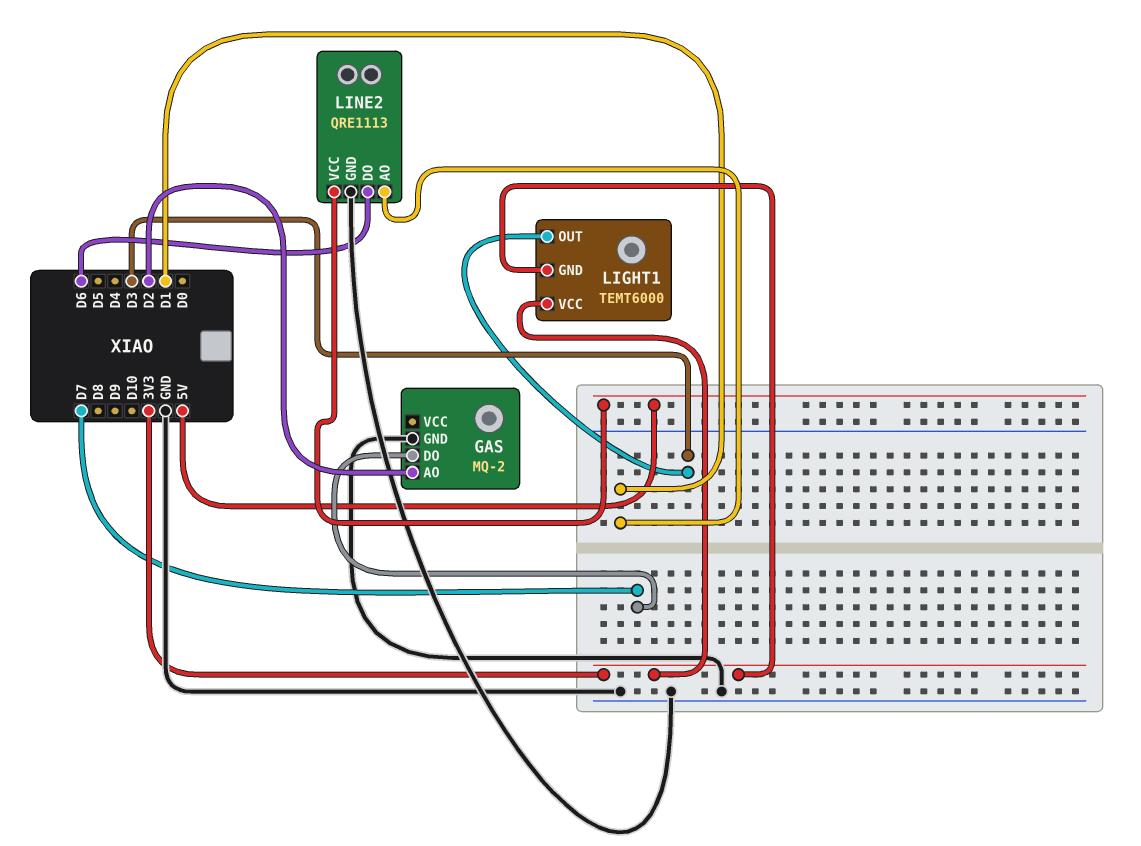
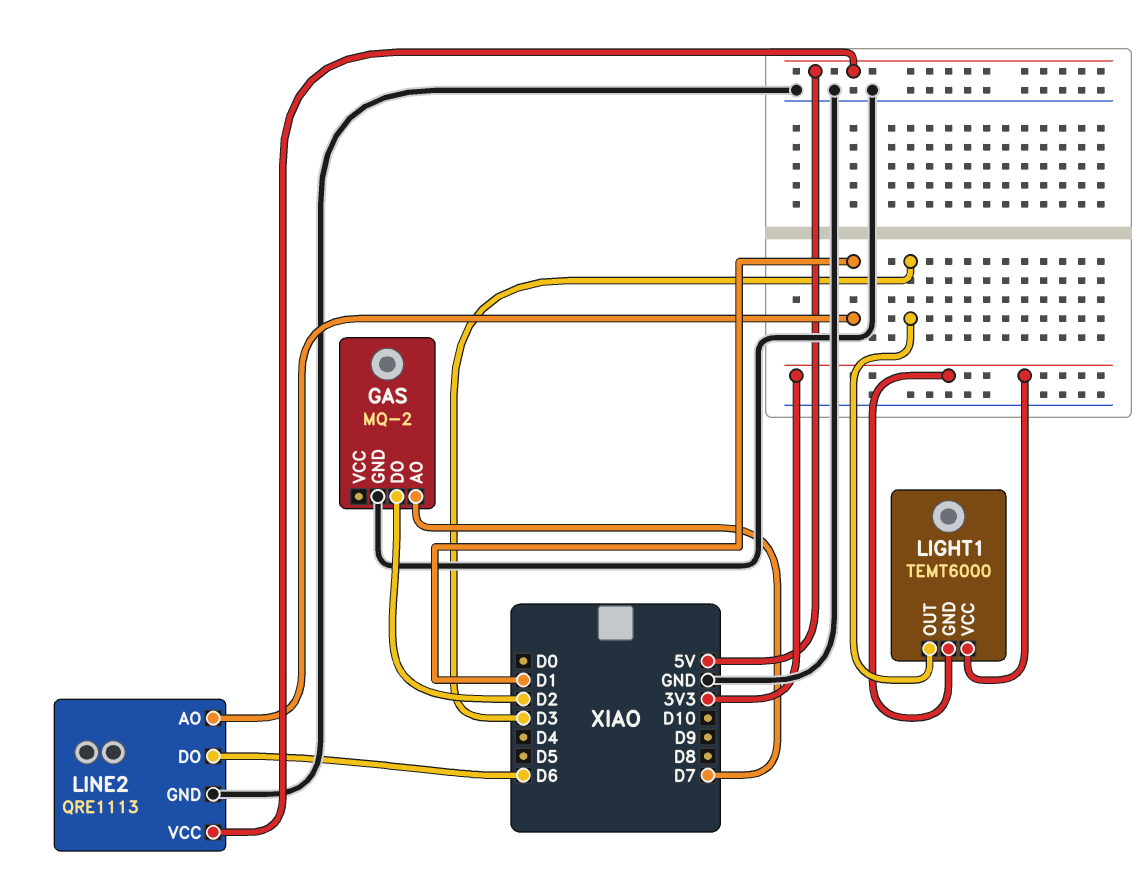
GAS pin AO: D2 -> D7
GAS pin DO: D7 -> D2

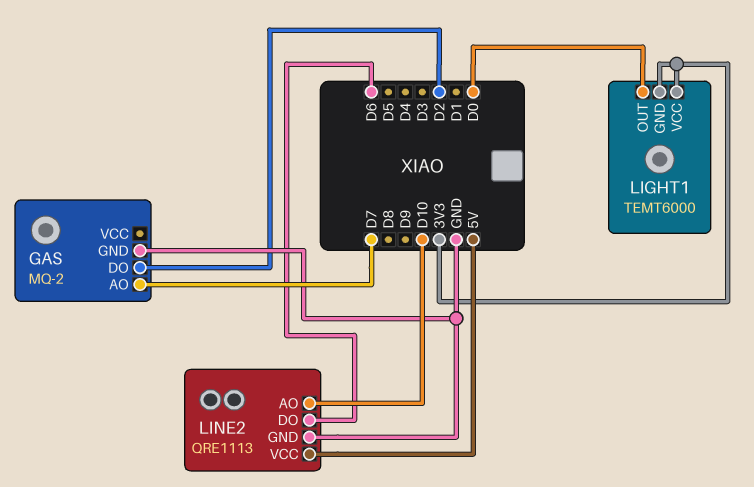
LIGHT1 pin OUT: D3 -> D0
LINE2 pin AO: D1 -> D10

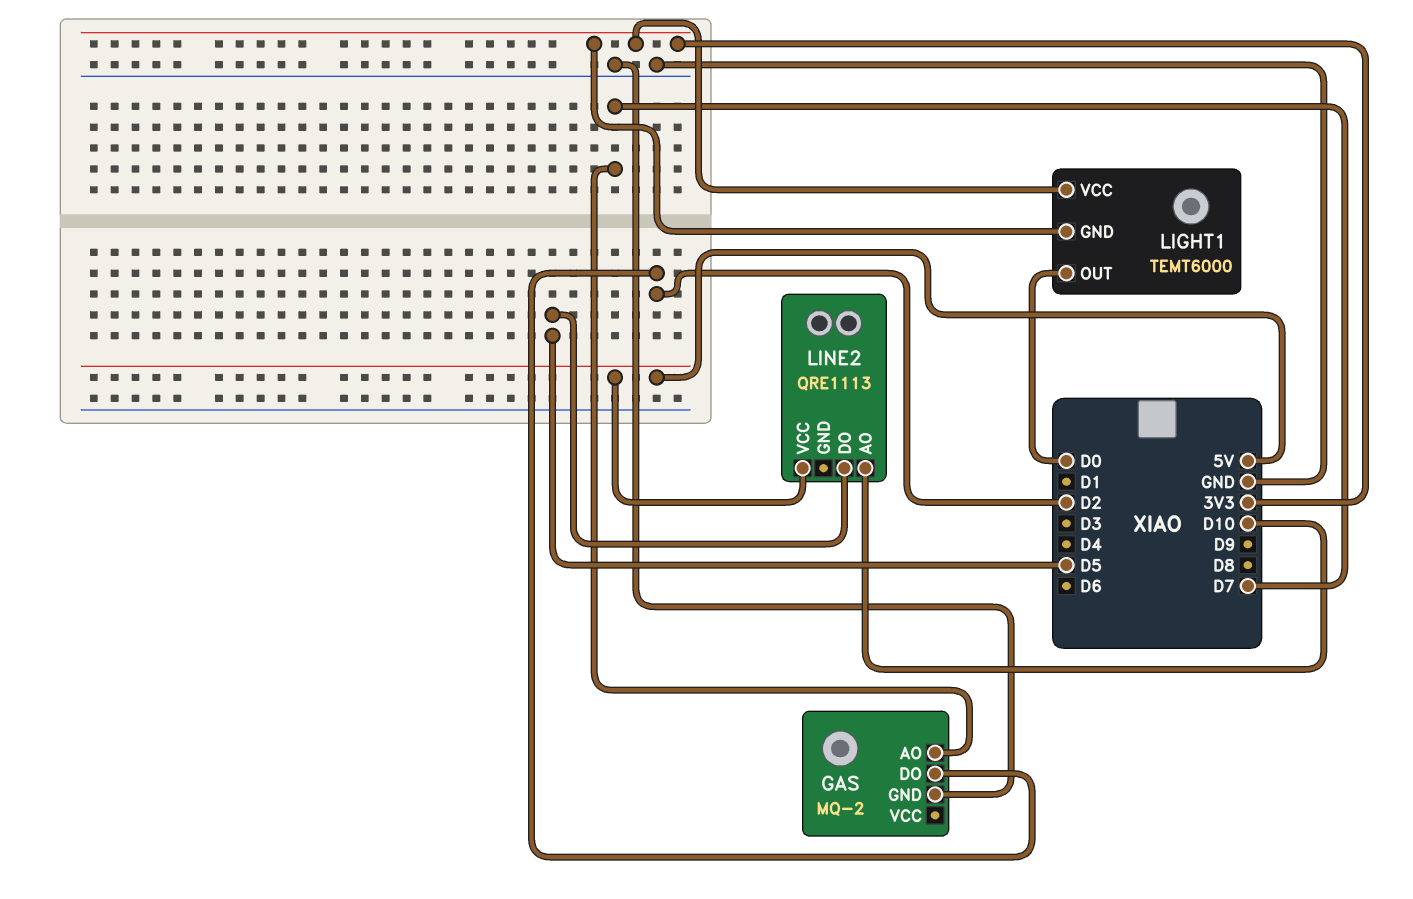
LINE2 pin DO: D6 -> D5
LINE2 pin GND: GND -> none

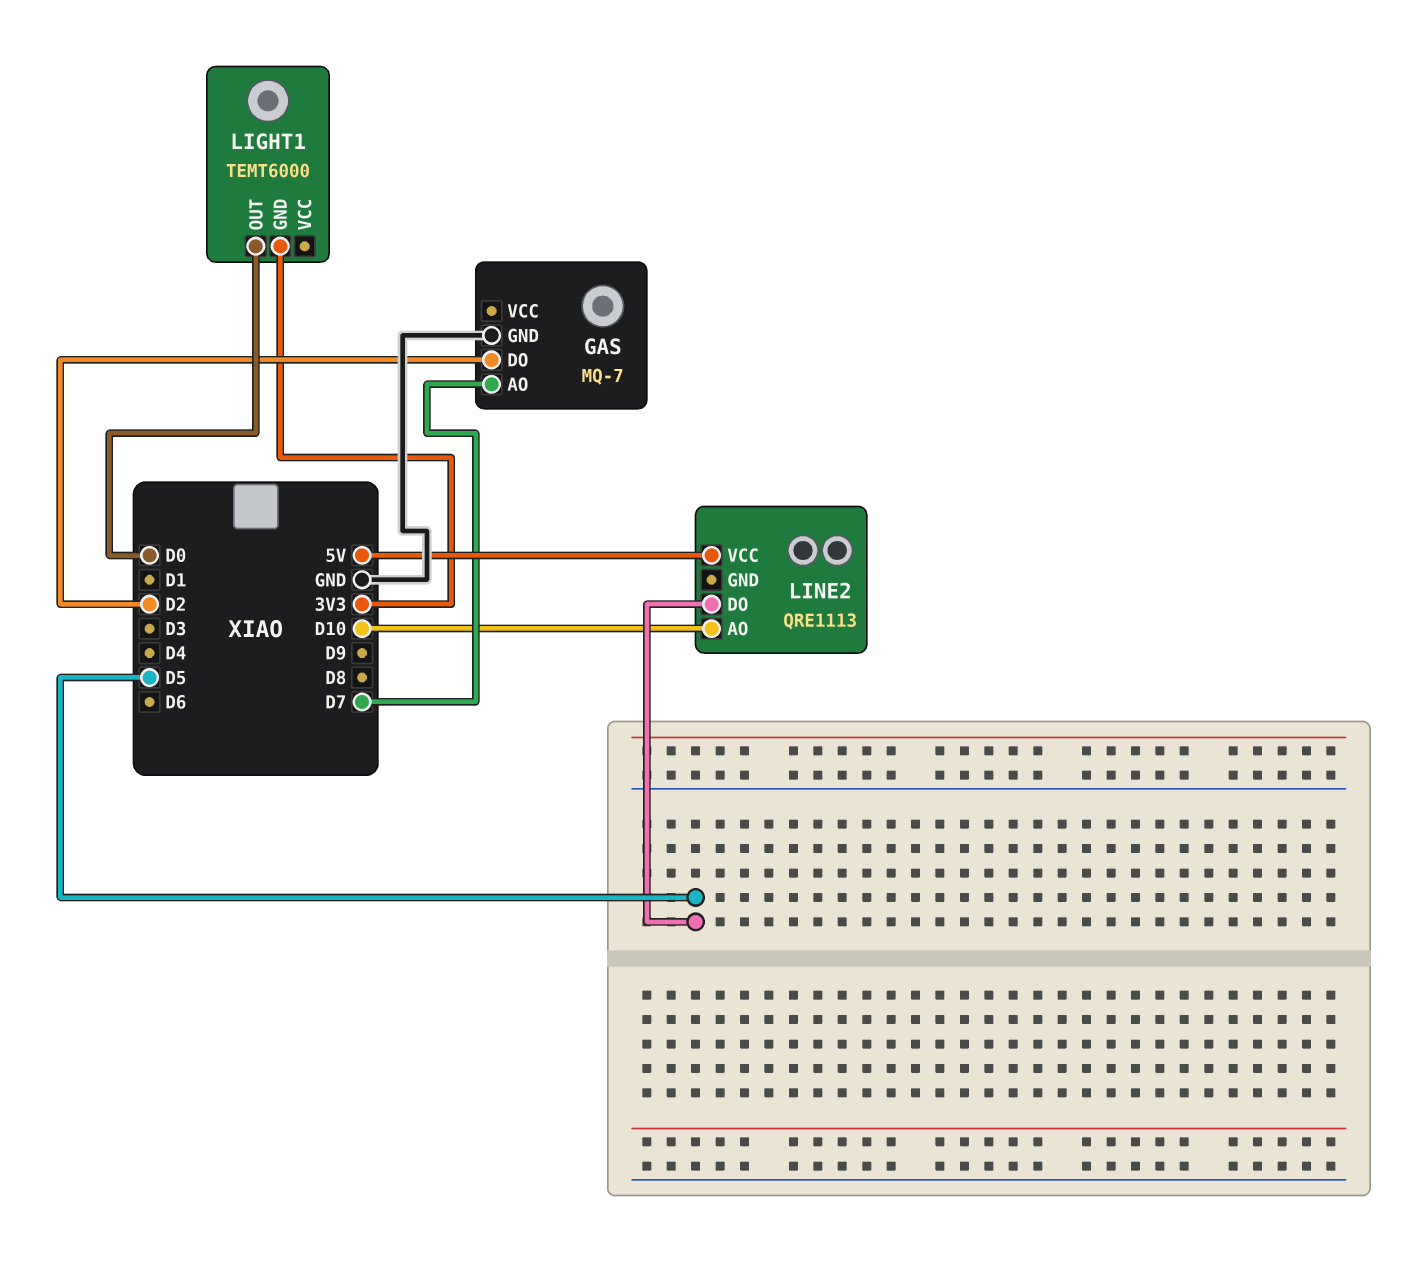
GAS: MQ-2 -> MQ-7
LIGHT1 pin VCC: 3V3 -> none

